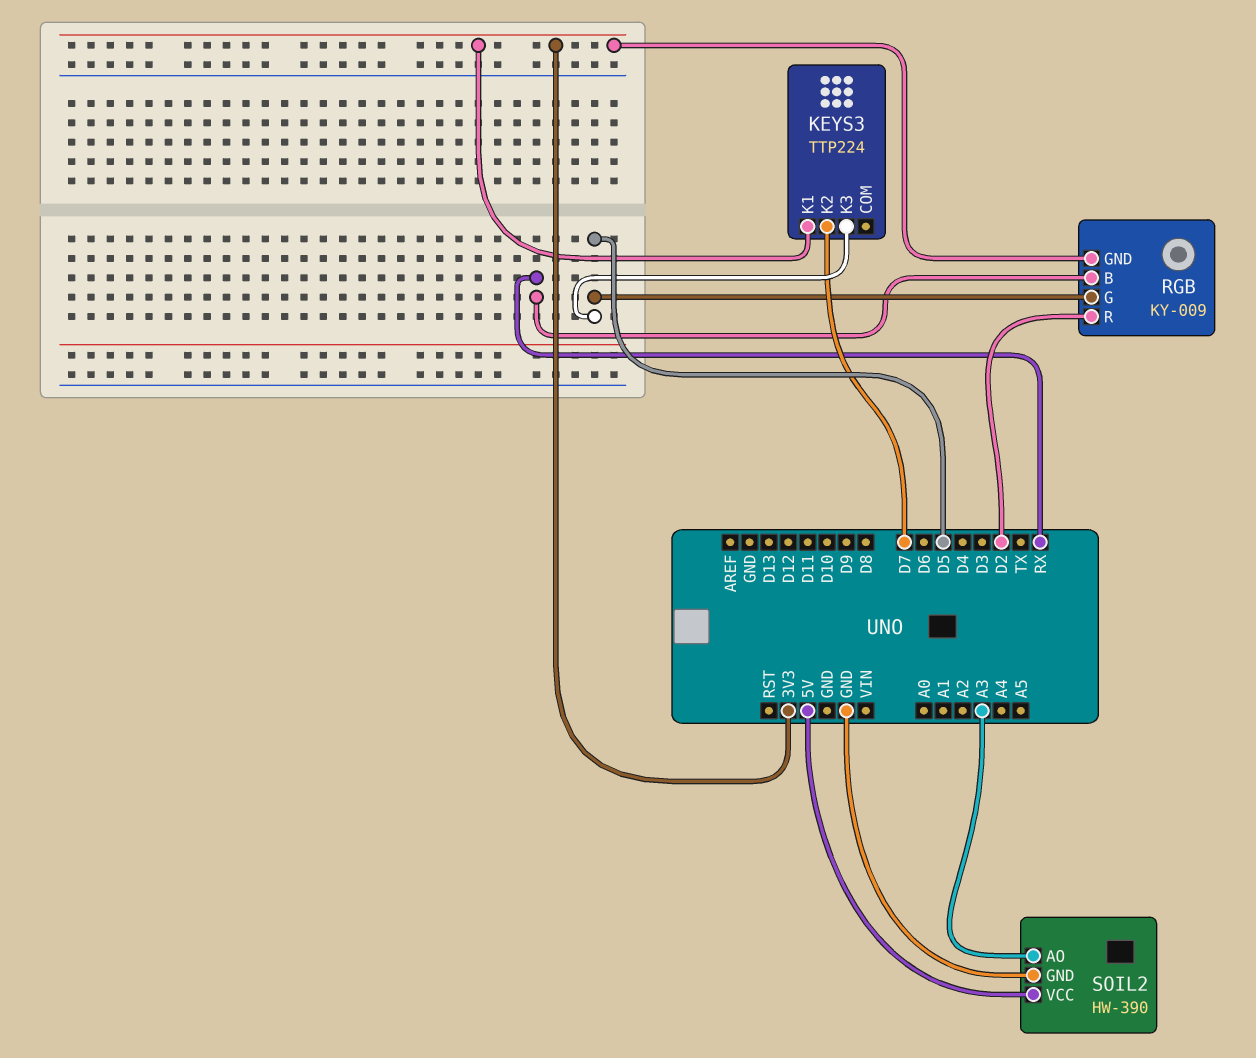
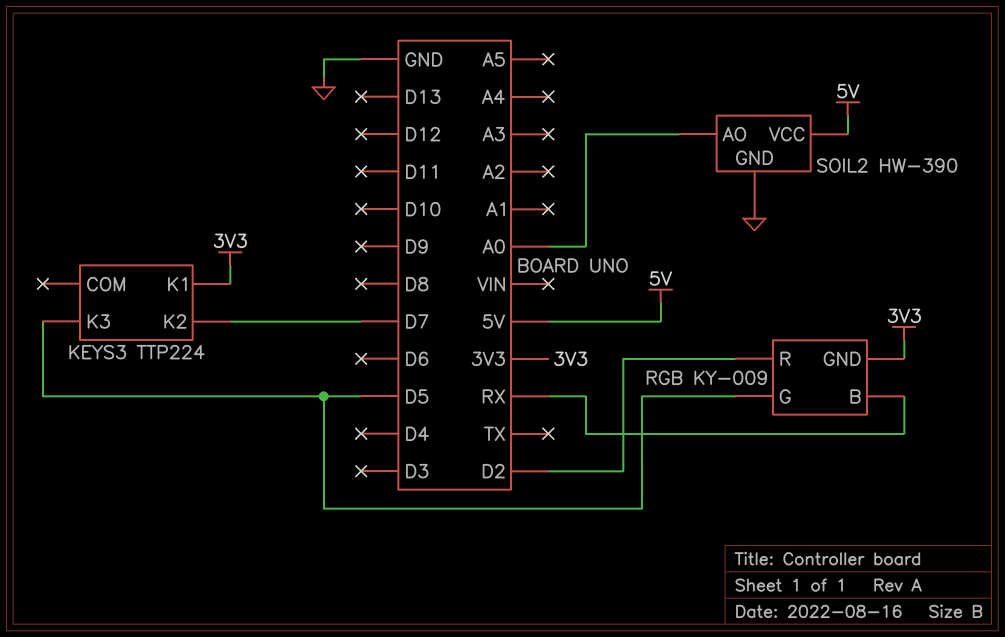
SOIL2 pin AO: A3 -> A0

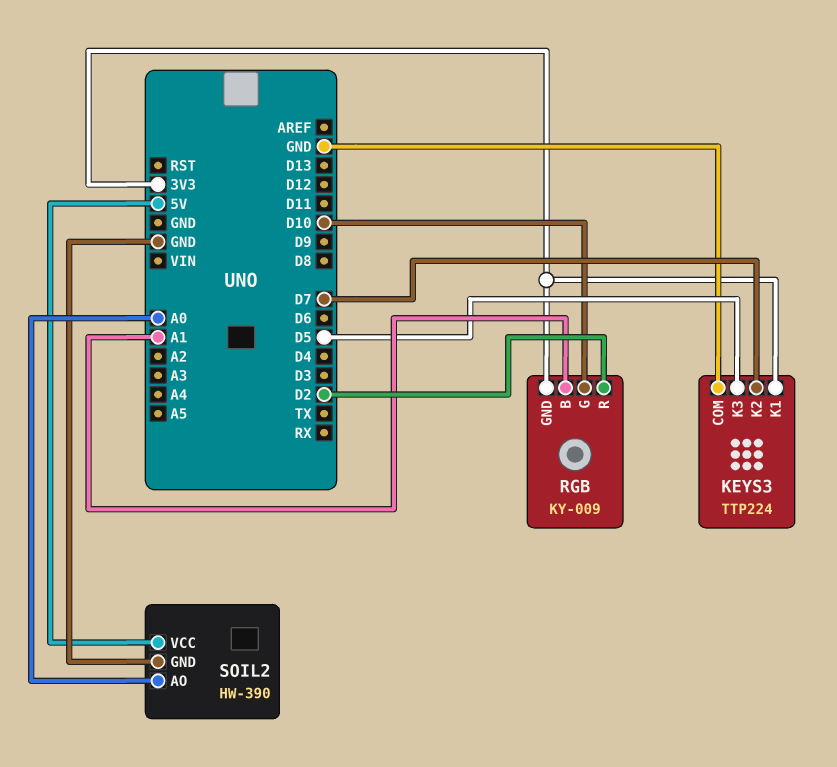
KEYS3 pin COM: none -> GND
RGB pin B: RX -> A1
RGB pin G: D5 -> D10

